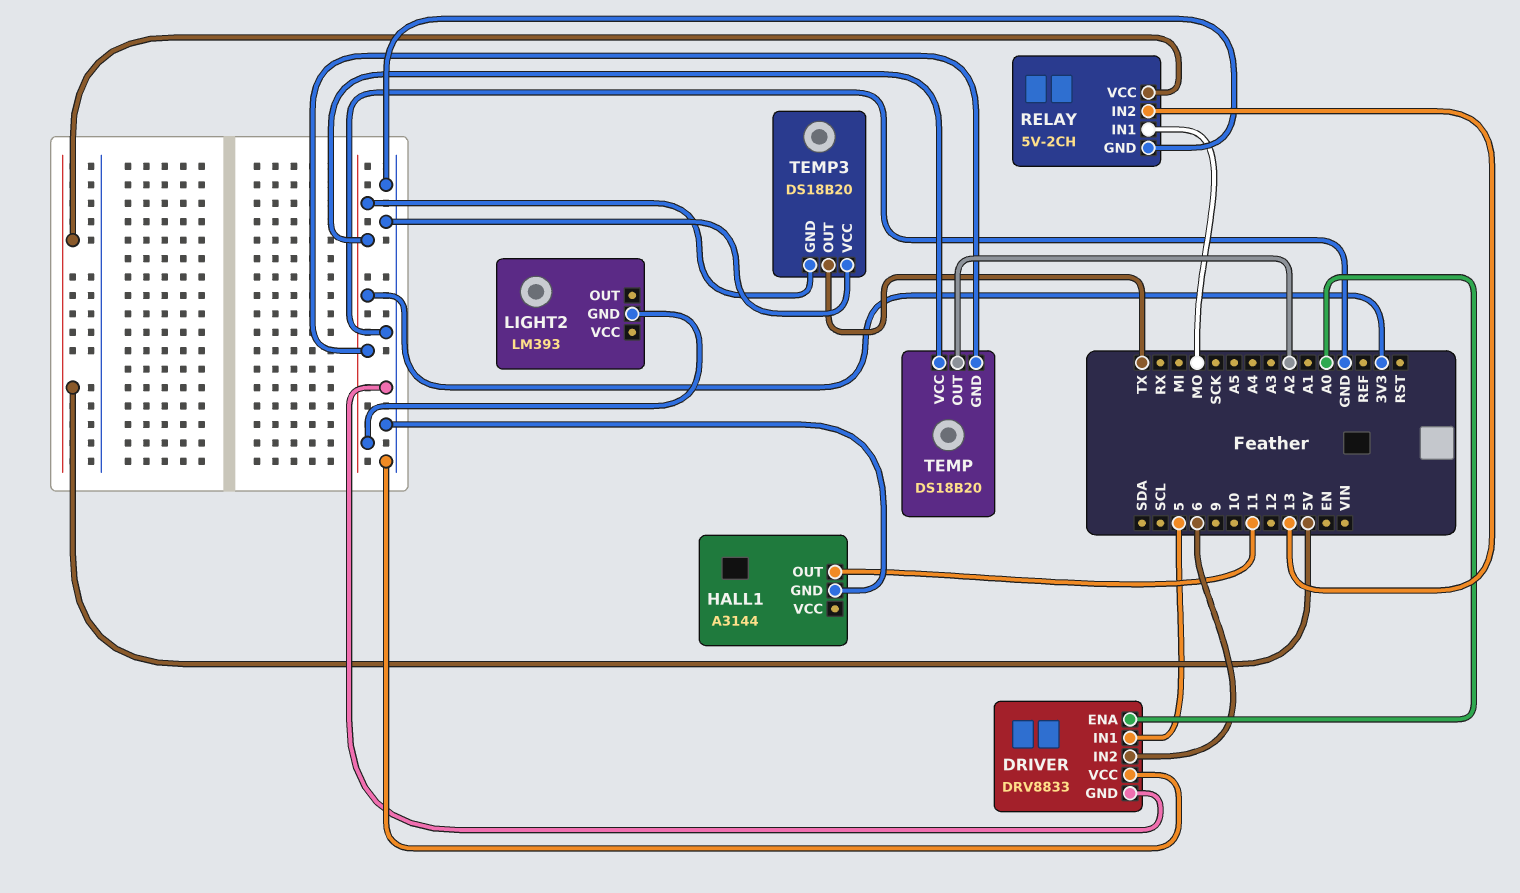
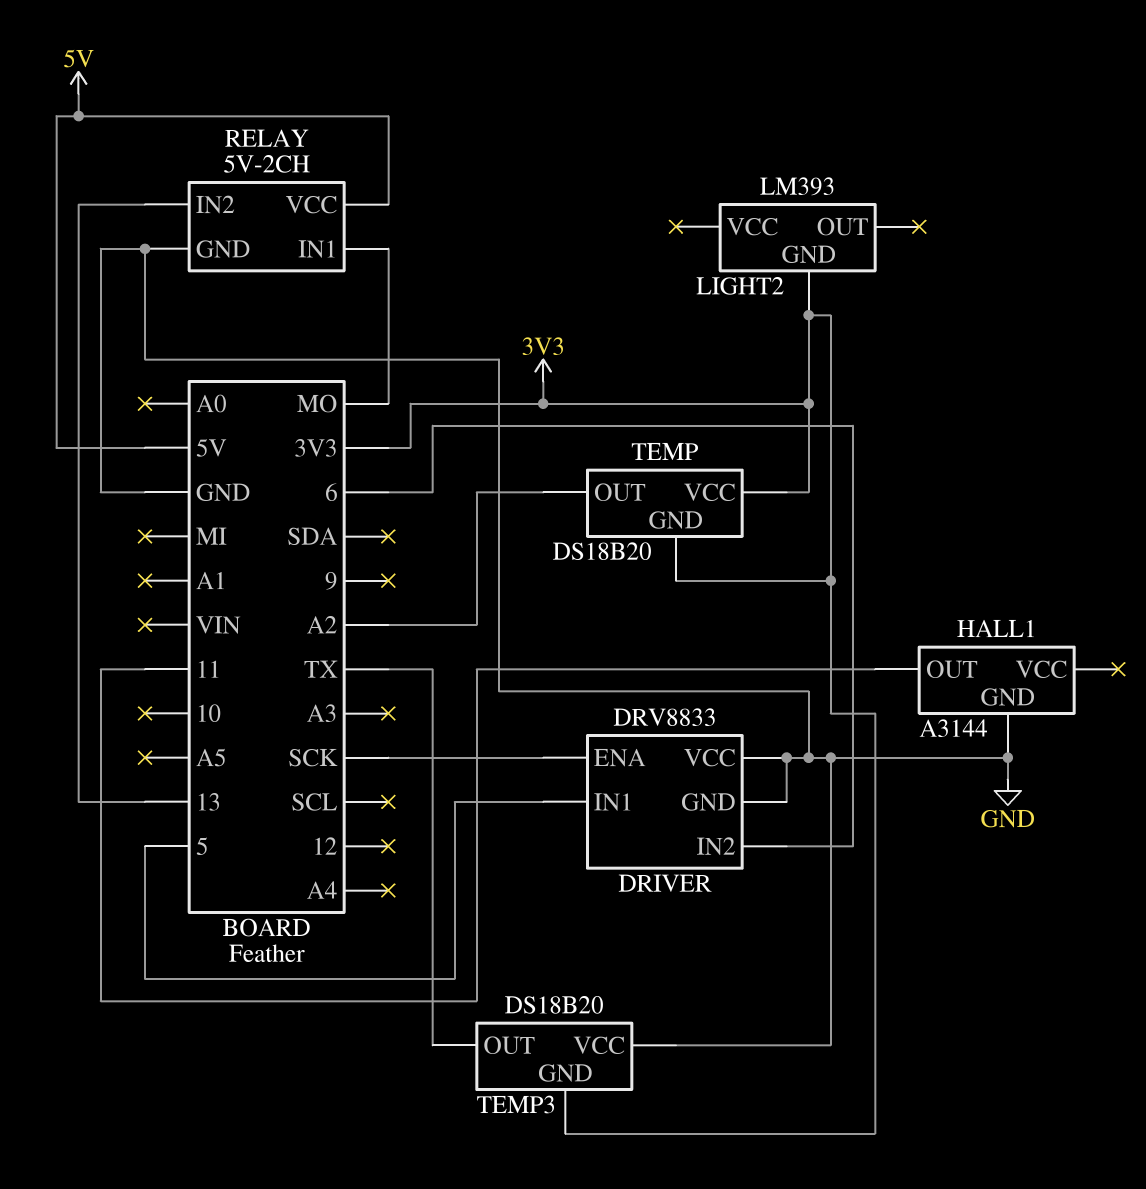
DRIVER pin ENA: A0 -> SCK

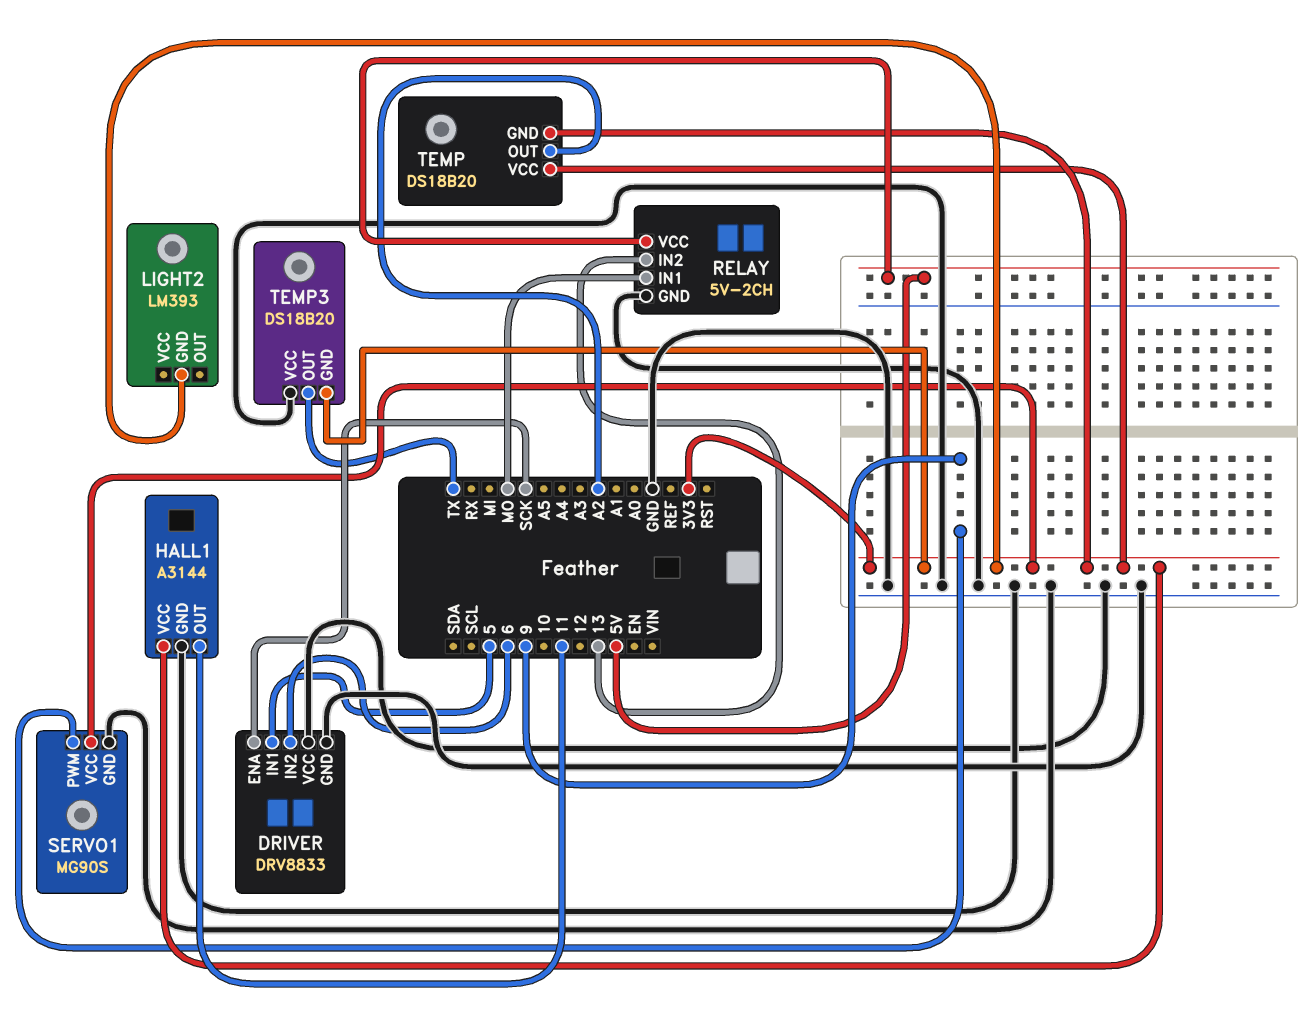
HALL1 pin VCC: none -> 3V3
SERVO1: none -> MG90S
SERVO1 pin GND: none -> GND
SERVO1 pin PWM: none -> 9
SERVO1 pin VCC: none -> 3V3

